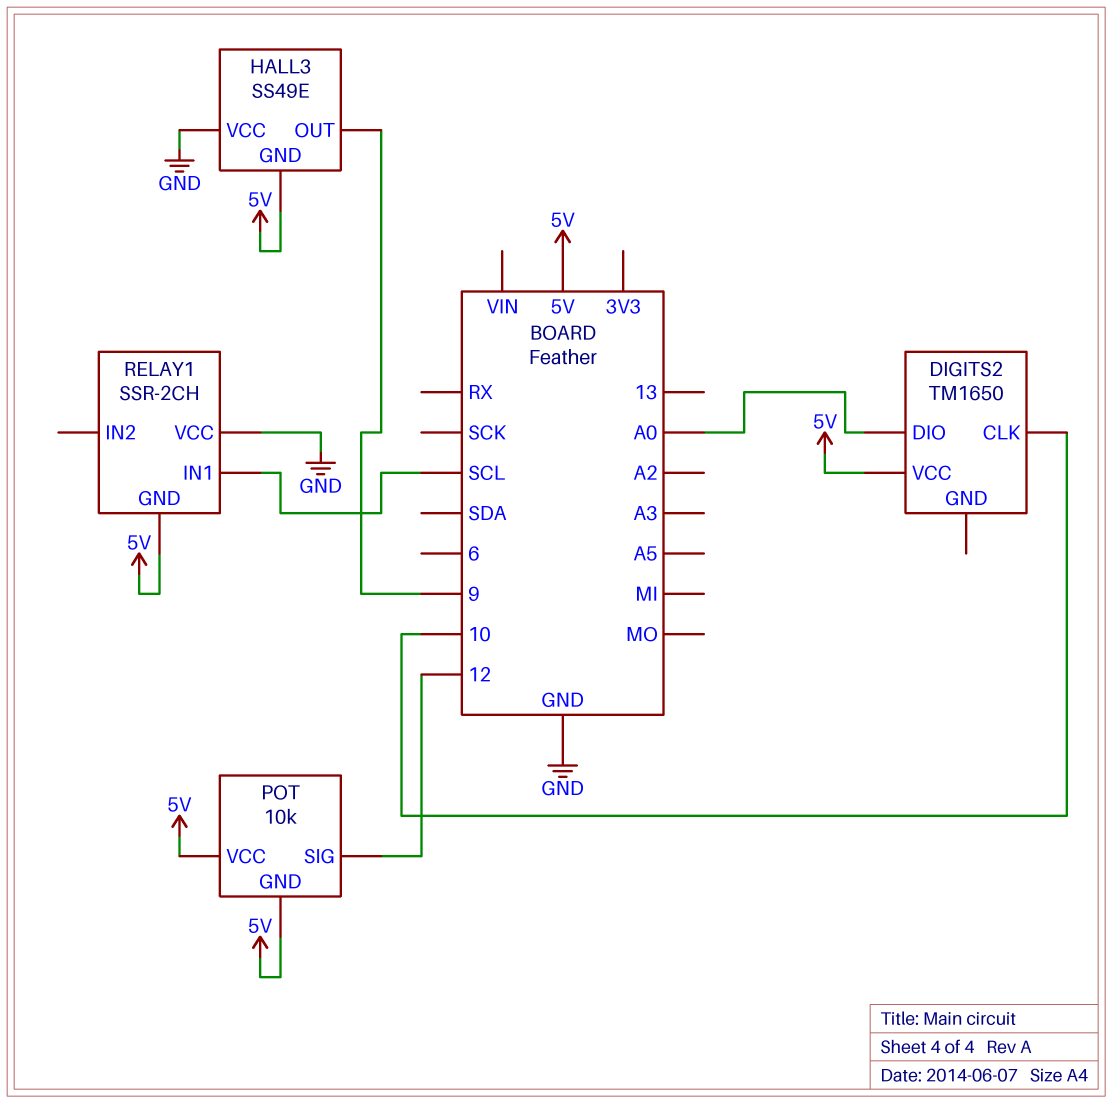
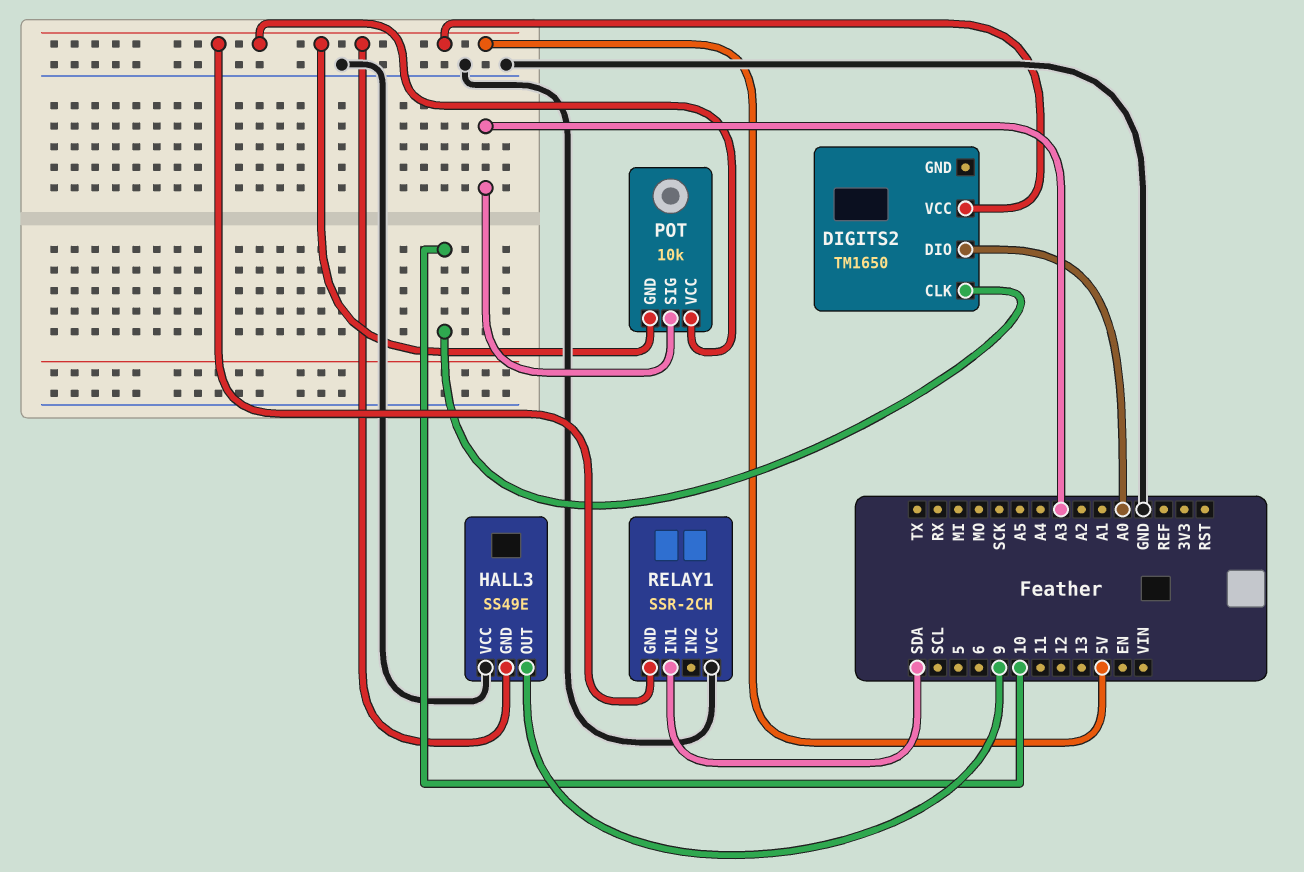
POT pin SIG: 12 -> A3
RELAY1 pin IN1: SCL -> SDA

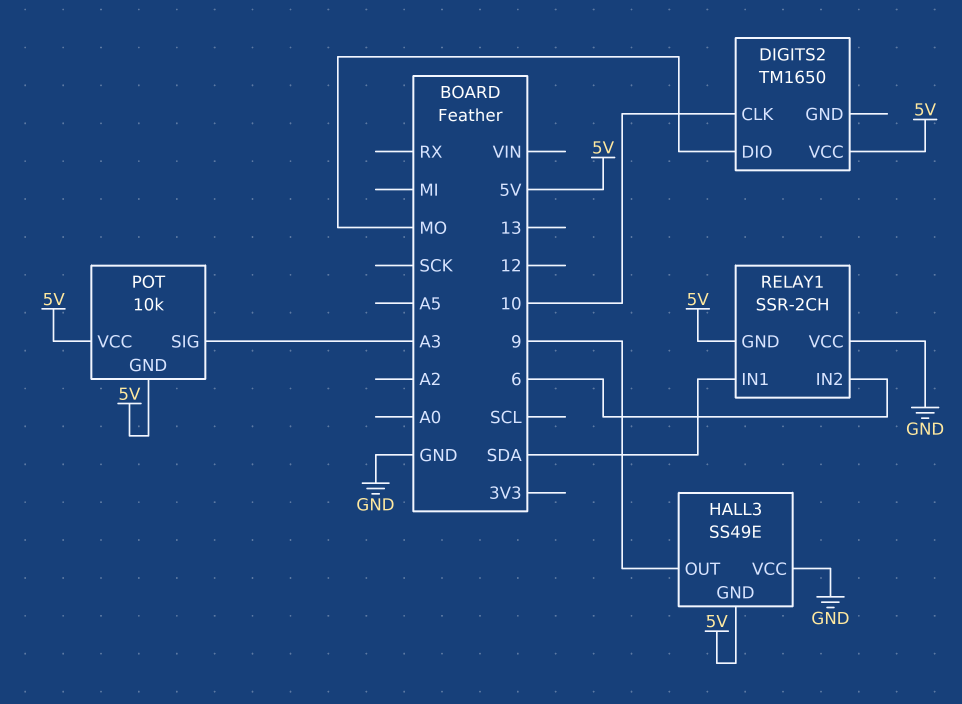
DIGITS2 pin DIO: A0 -> MO
RELAY1 pin IN2: none -> 6

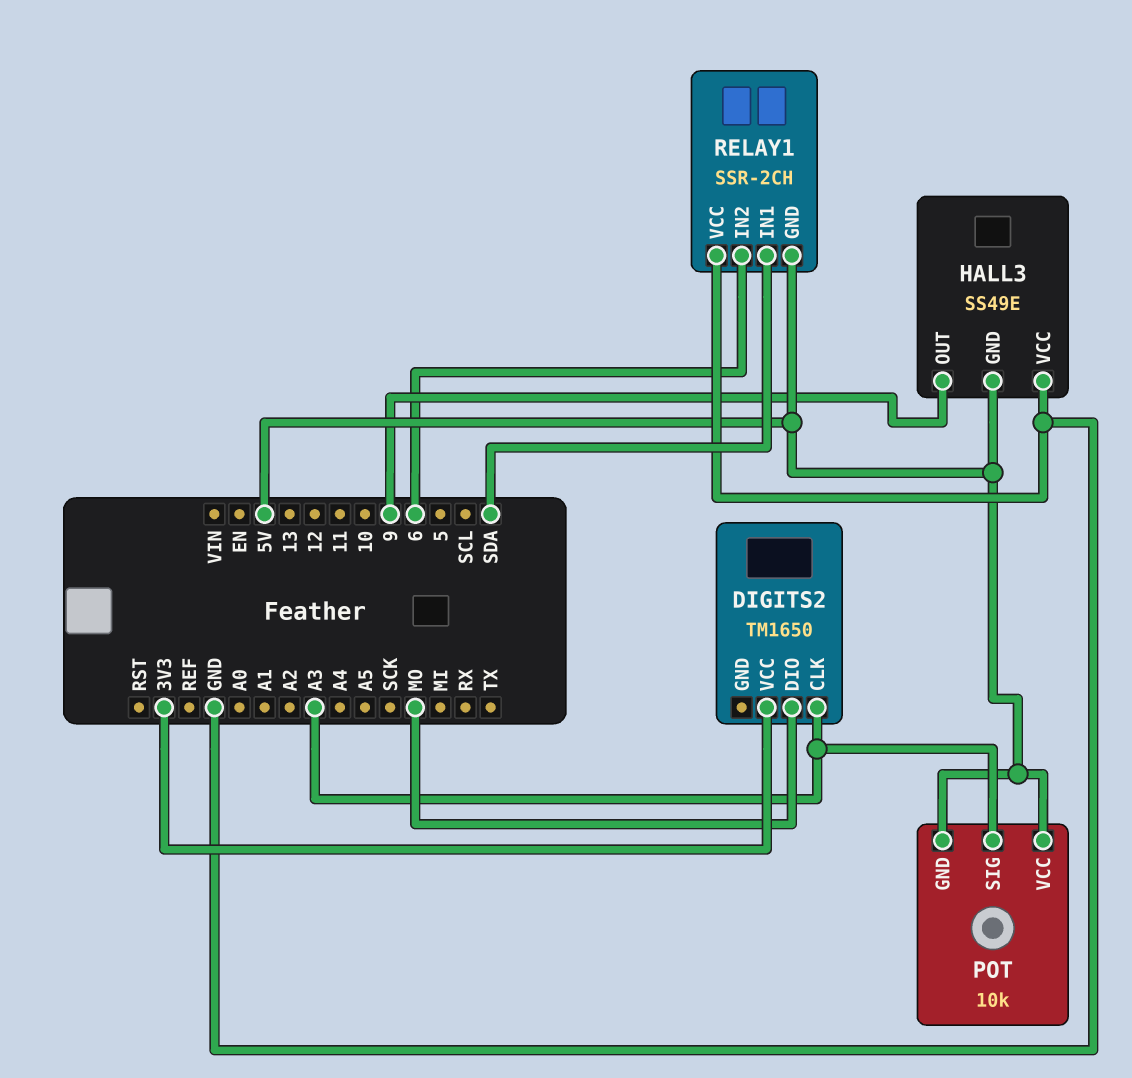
DIGITS2 pin CLK: 10 -> A3
DIGITS2 pin VCC: 5V -> 3V3

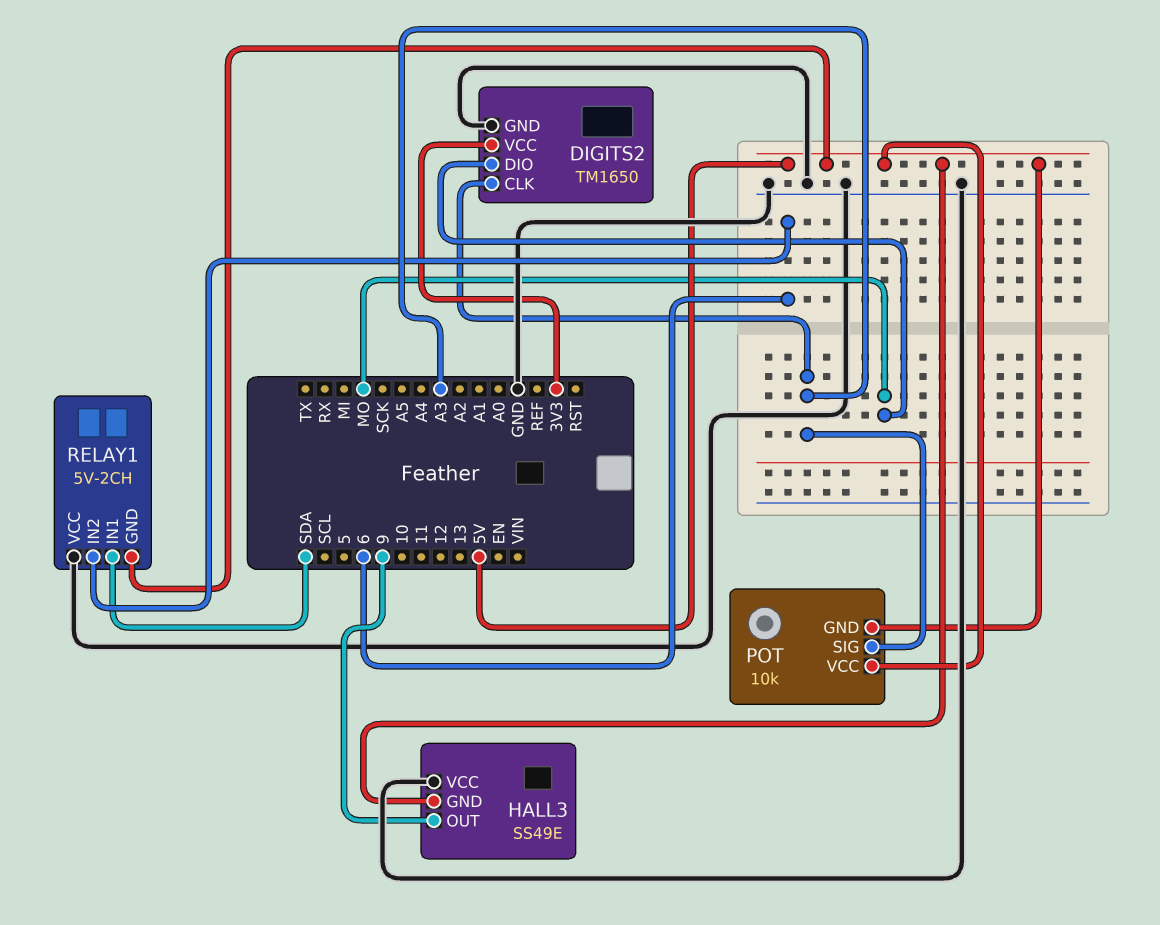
DIGITS2 pin GND: none -> GND
RELAY1: SSR-2CH -> 5V-2CH

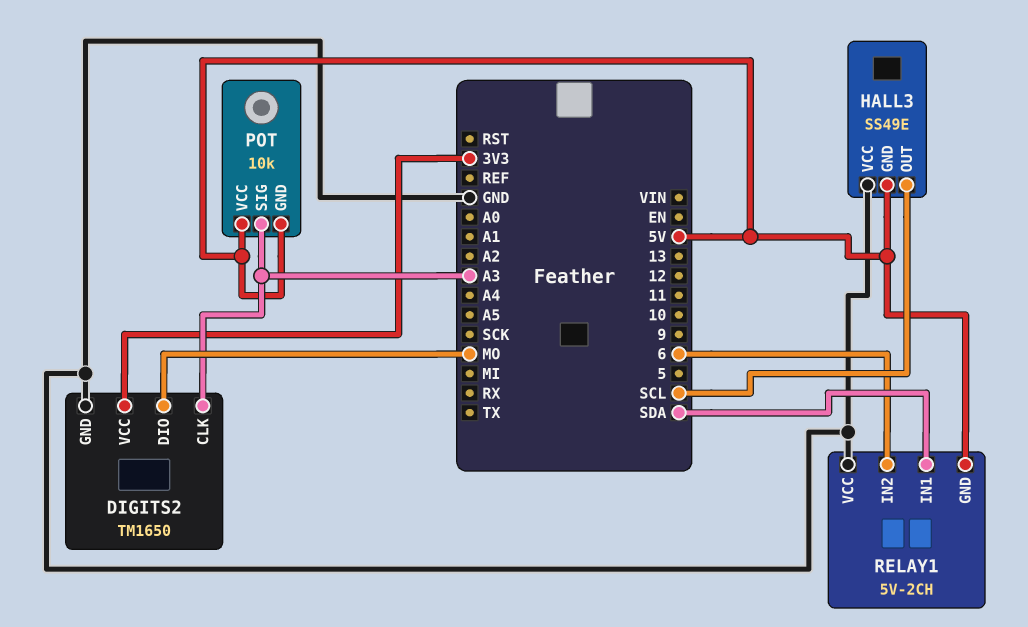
HALL3 pin OUT: 9 -> SCL

